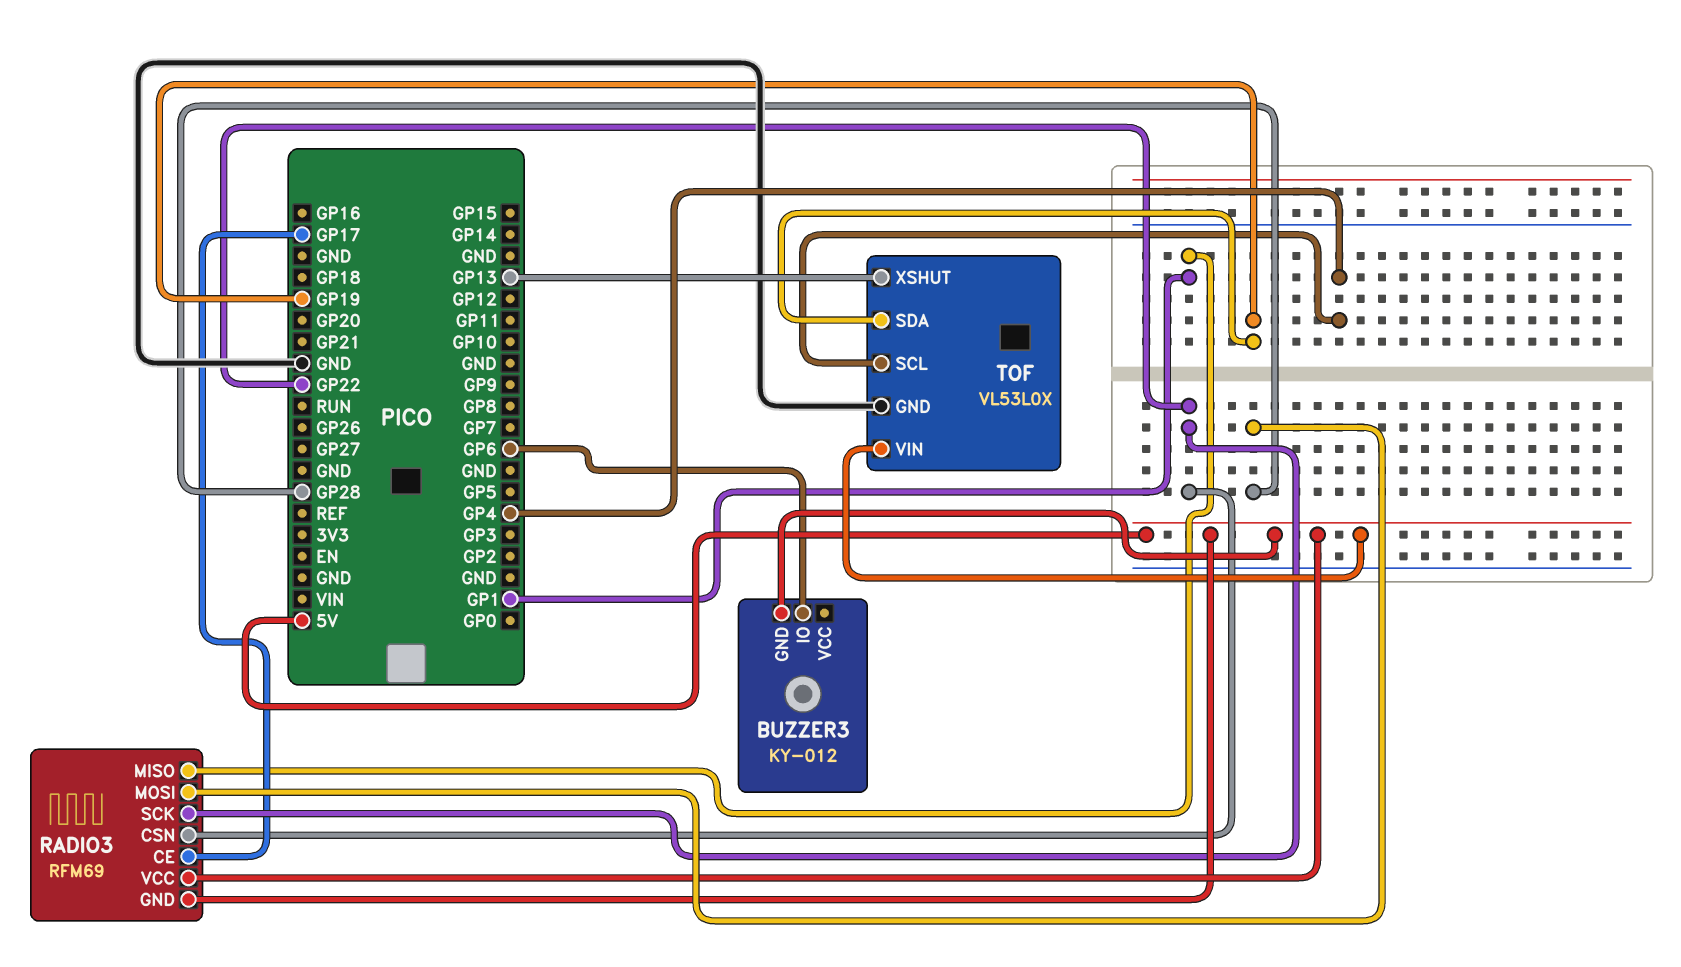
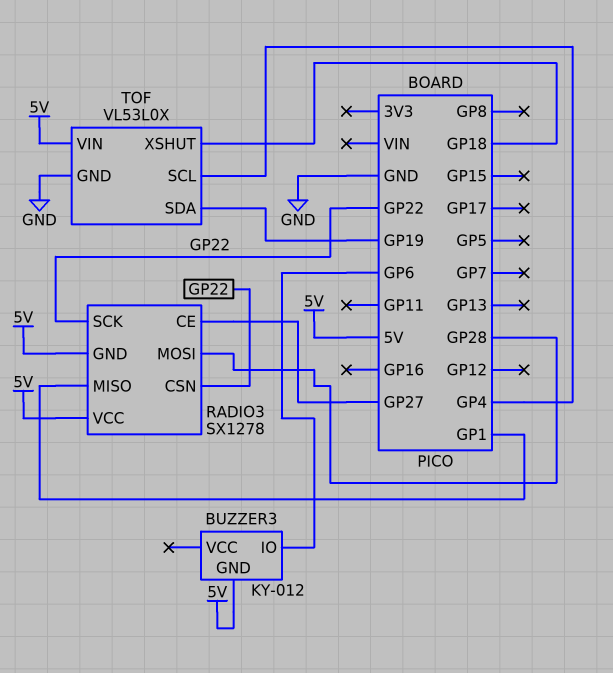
RADIO3: RFM69 -> SX1278
RADIO3 pin CE: GP17 -> GP27
TOF pin XSHUT: GP13 -> GP18

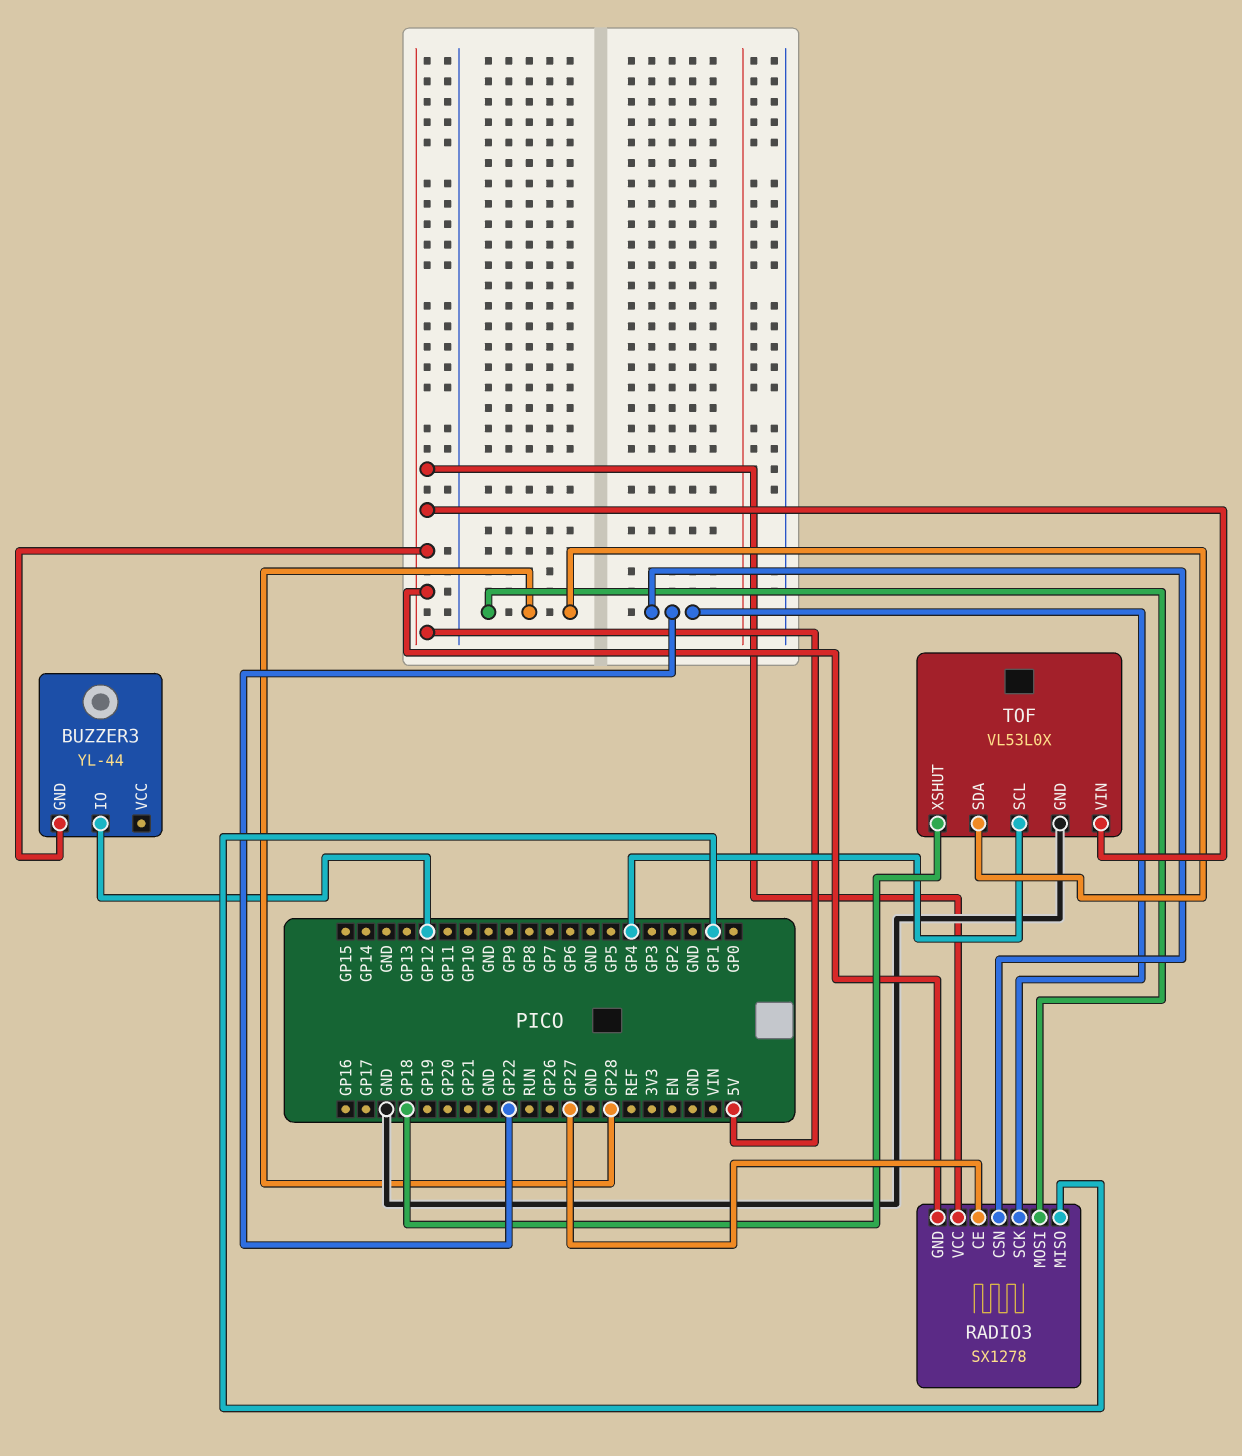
BUZZER3: KY-012 -> YL-44
BUZZER3 pin IO: GP6 -> GP12
TOF pin SDA: GP19 -> GP28

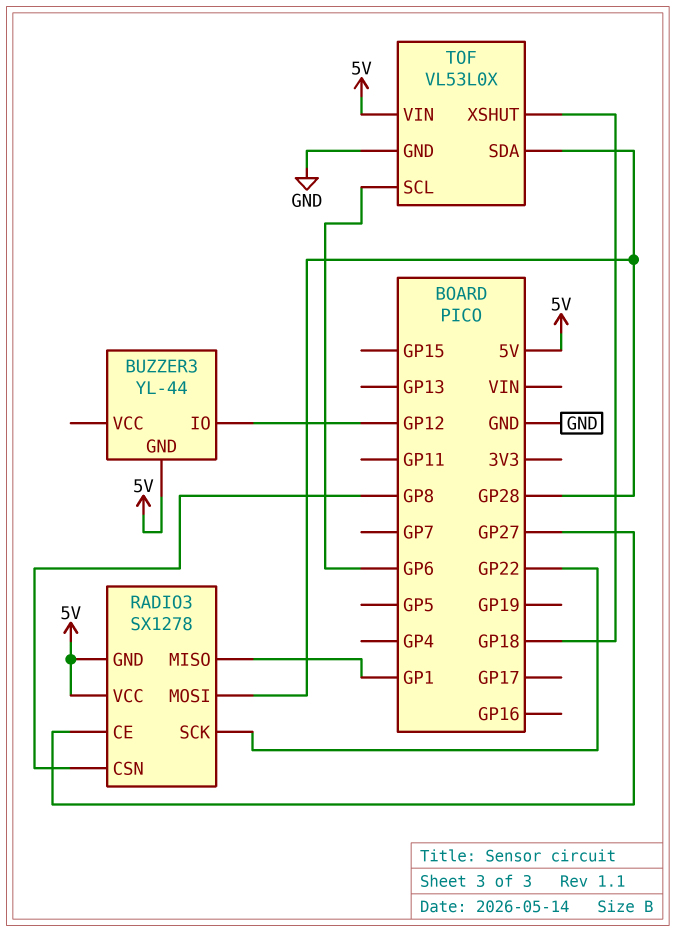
RADIO3 pin CSN: GP22 -> GP8
TOF pin SCL: GP4 -> GP6

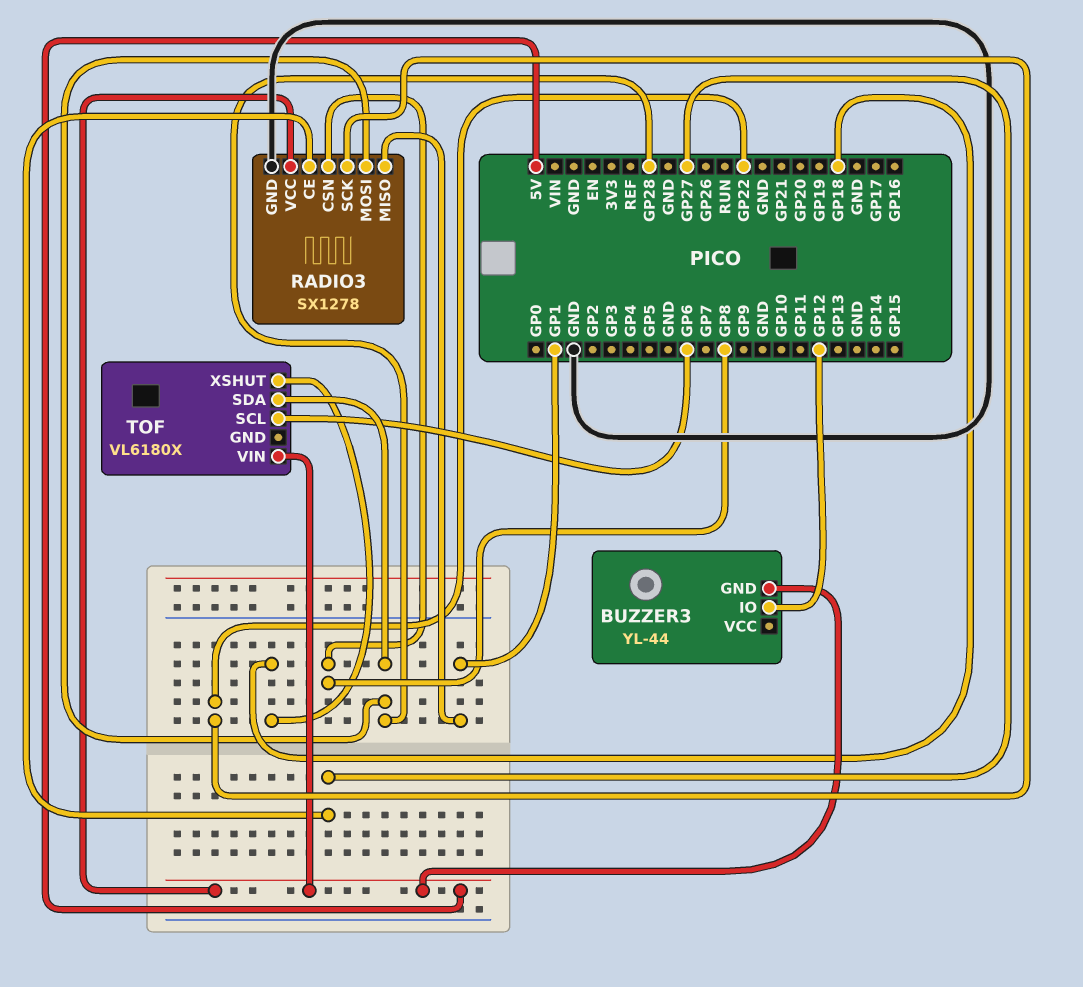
RADIO3 pin GND: 5V -> GND
TOF: VL53L0X -> VL6180X
TOF pin GND: GND -> none

